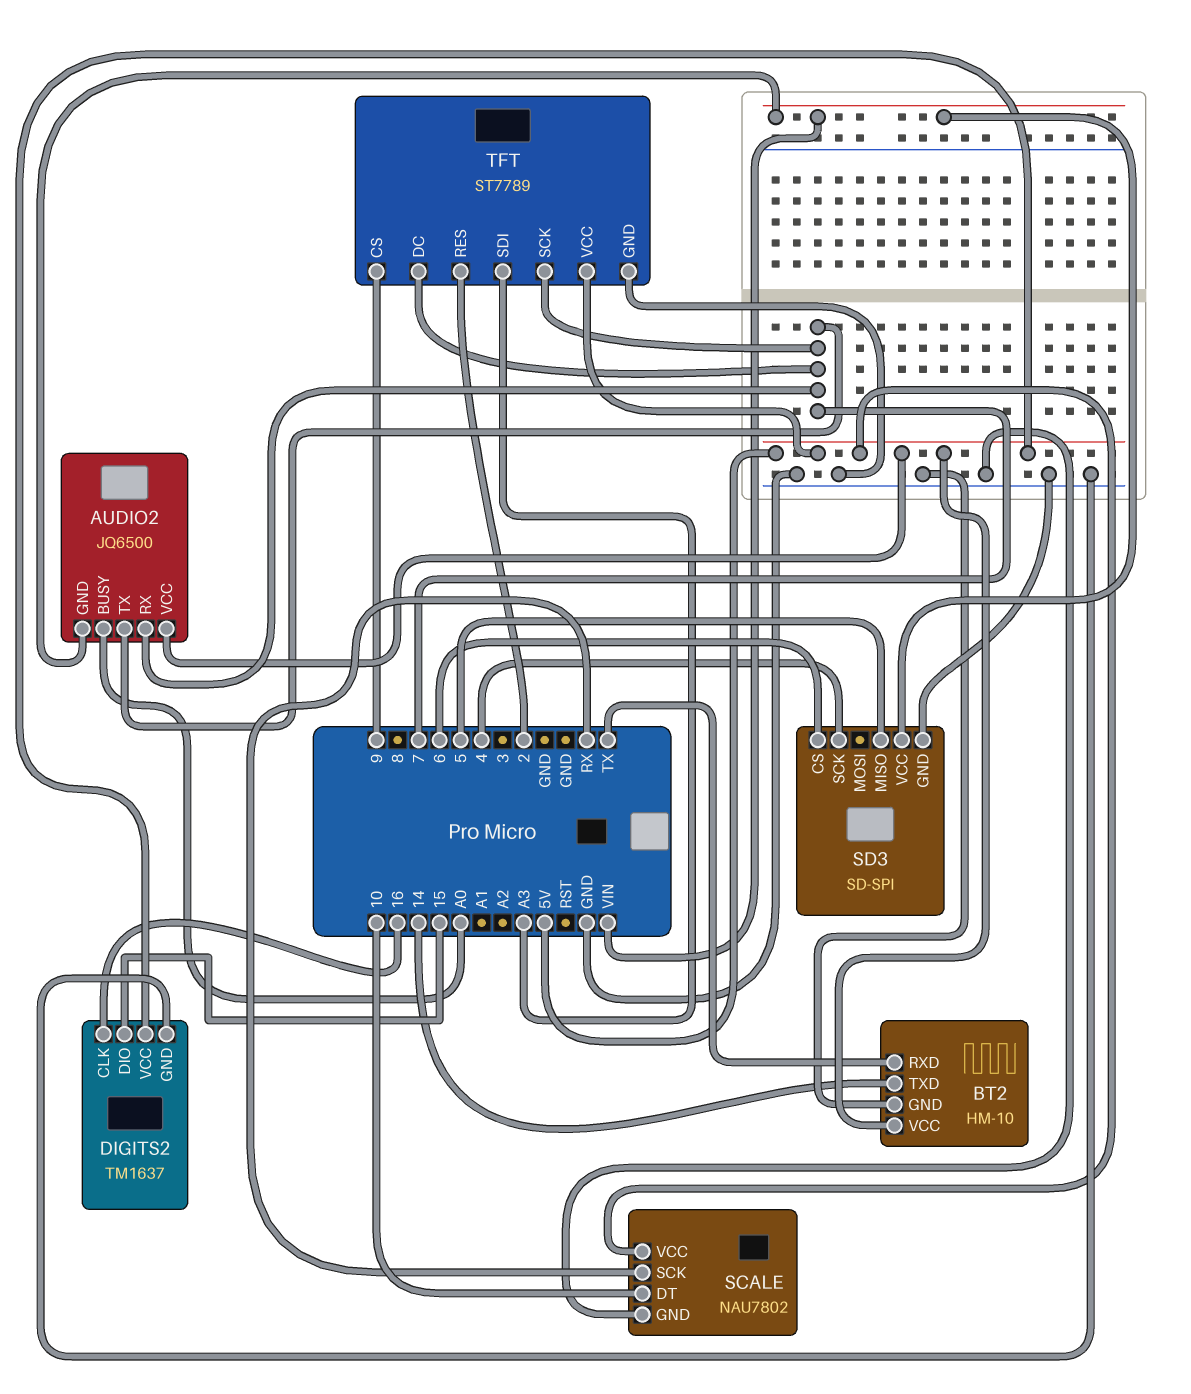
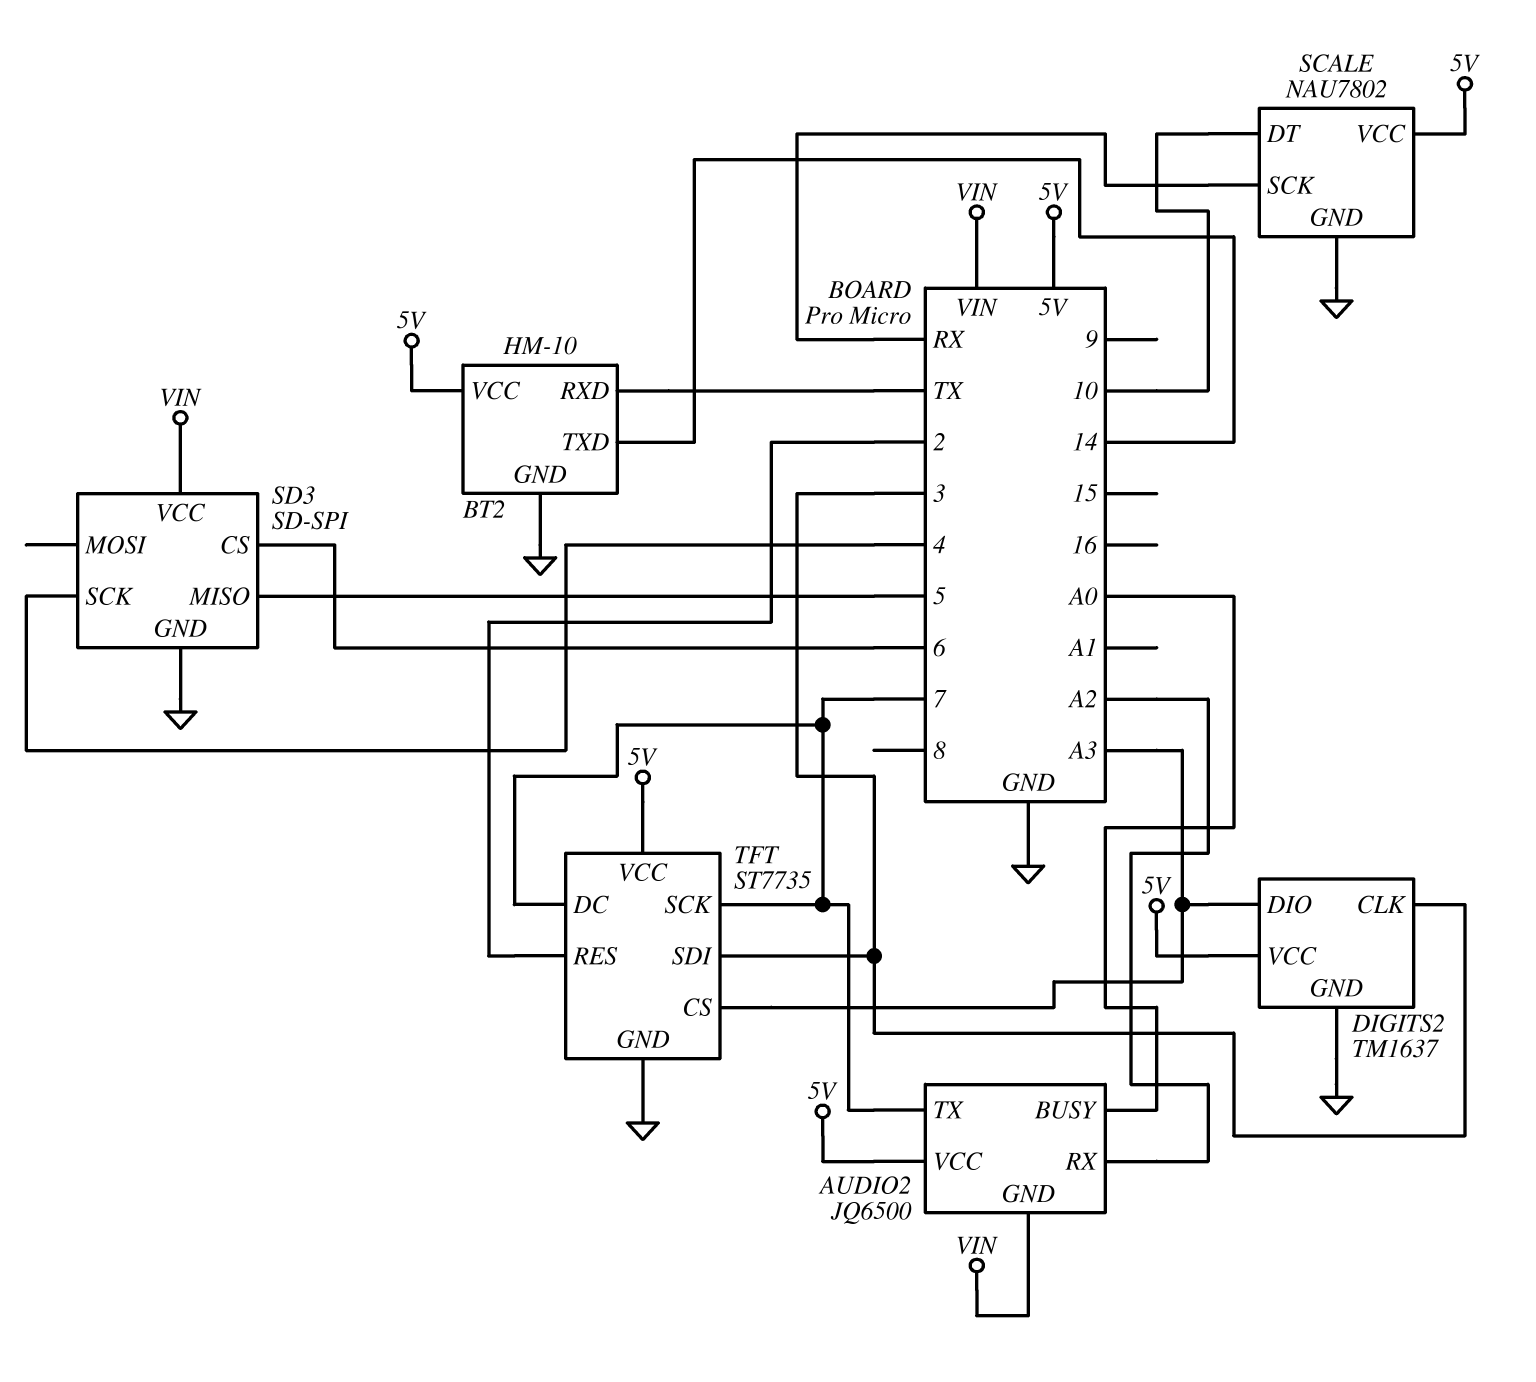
AUDIO2 pin RX: 7 -> A2
DIGITS2 pin CLK: 16 -> 3
DIGITS2 pin DIO: 15 -> A3
TFT: ST7789 -> ST7735
TFT pin CS: 9 -> A3
TFT pin SDI: A3 -> 3

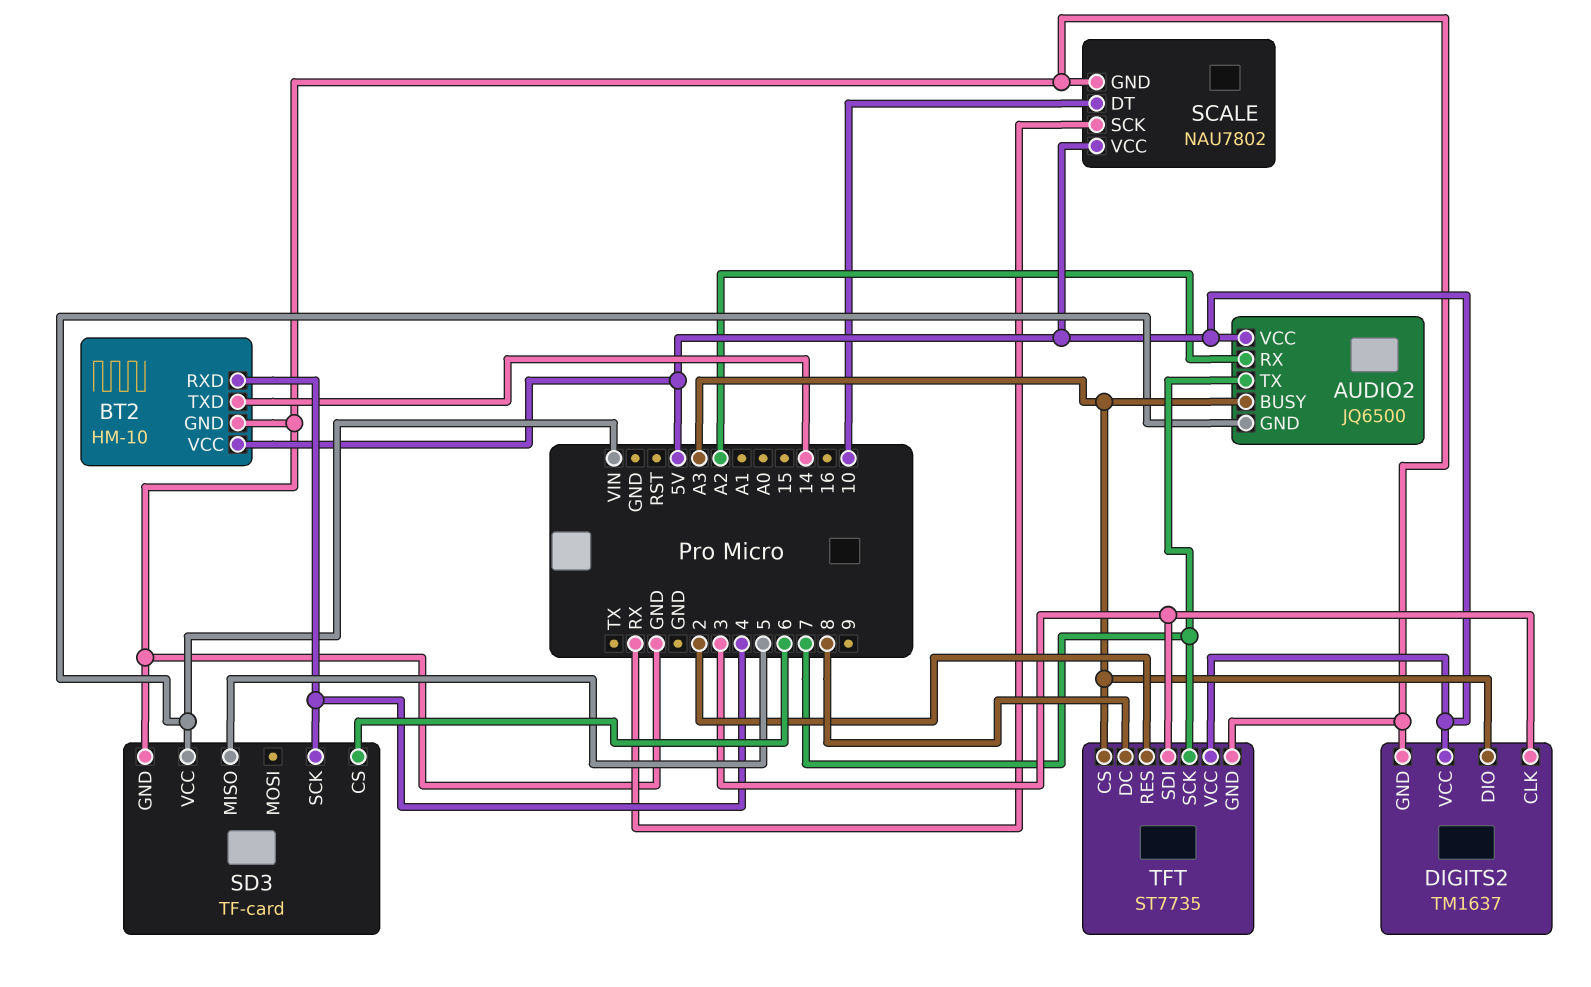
AUDIO2 pin BUSY: A0 -> A3
BT2 pin RXD: TX -> 4
SD3: SD-SPI -> TF-card
TFT pin DC: 7 -> 8

